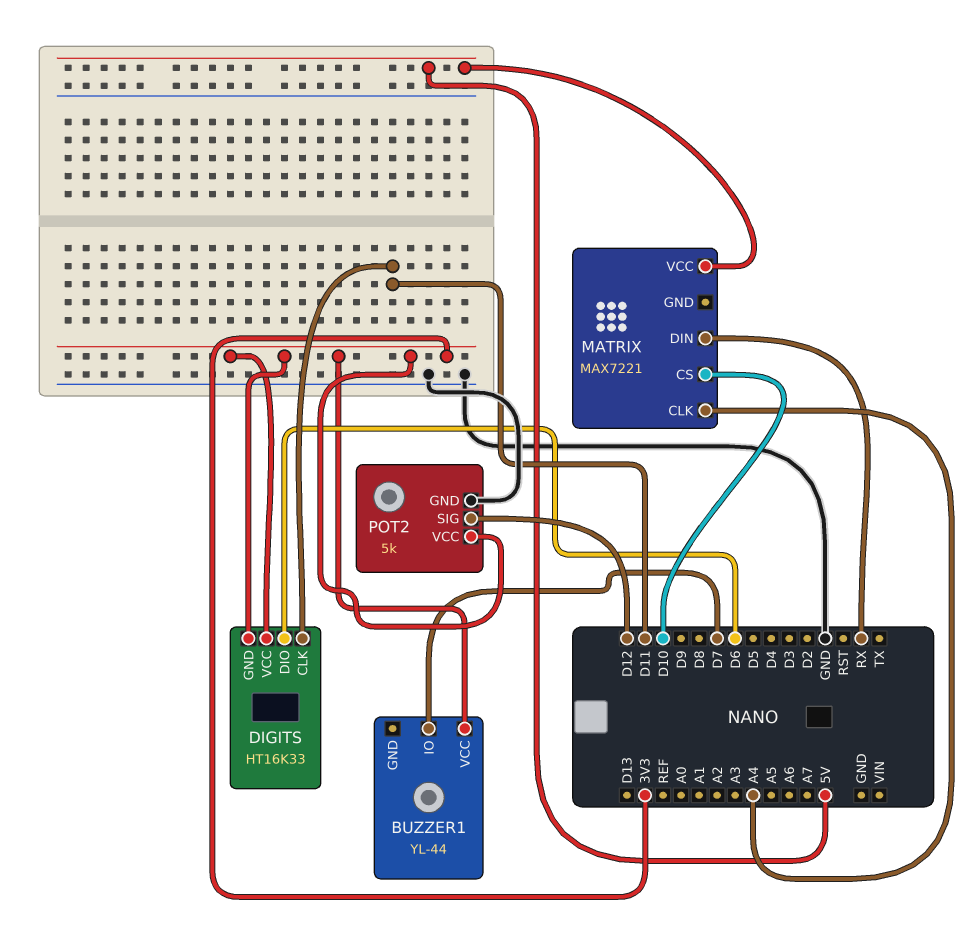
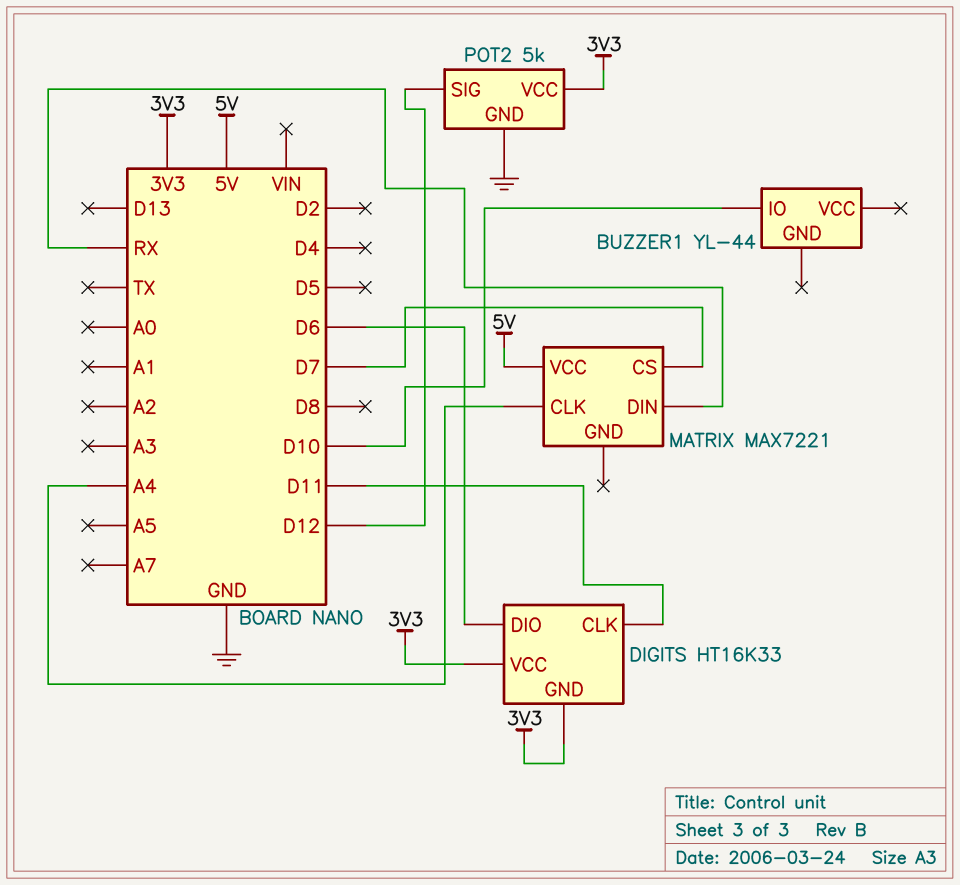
BUZZER1 pin IO: D7 -> D10
BUZZER1 pin VCC: 3V3 -> none
MATRIX pin CS: D10 -> D7

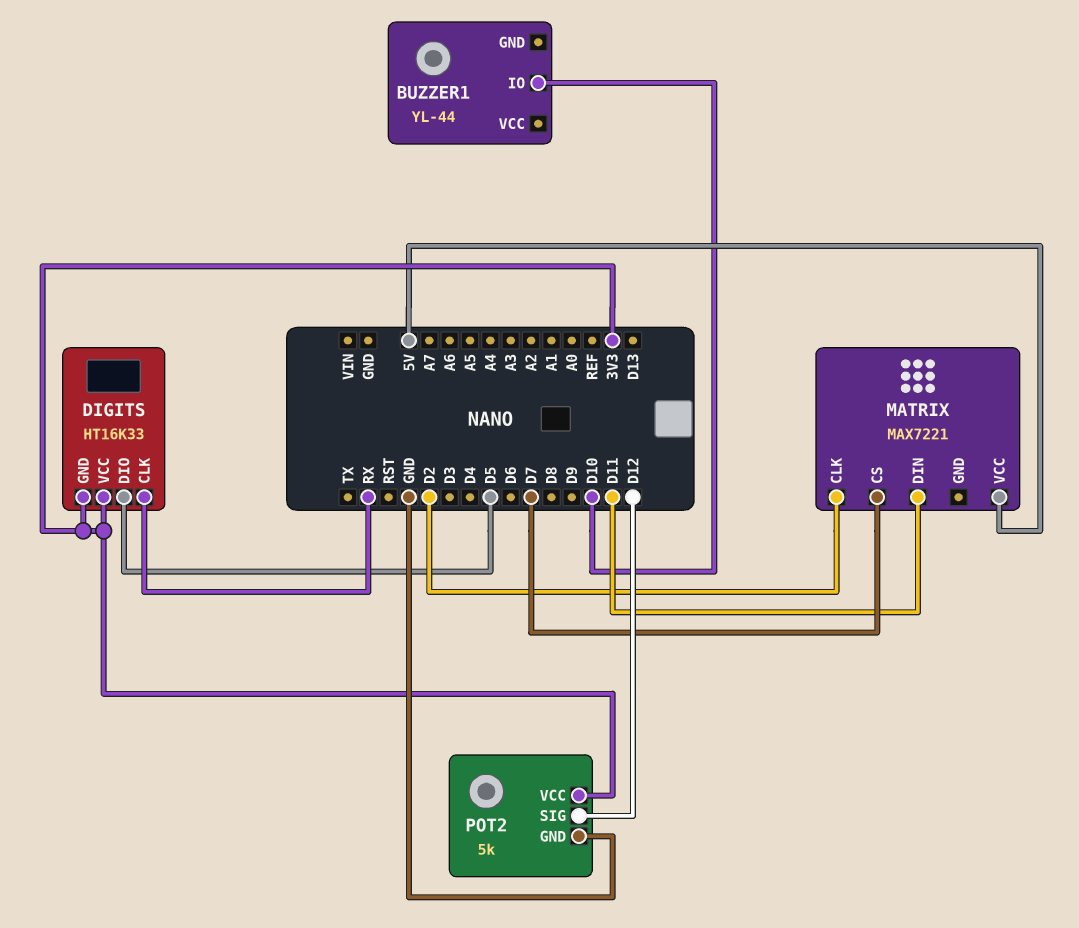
DIGITS pin CLK: D11 -> RX
DIGITS pin DIO: D6 -> D5
MATRIX pin CLK: A4 -> D2
MATRIX pin DIN: RX -> D11

